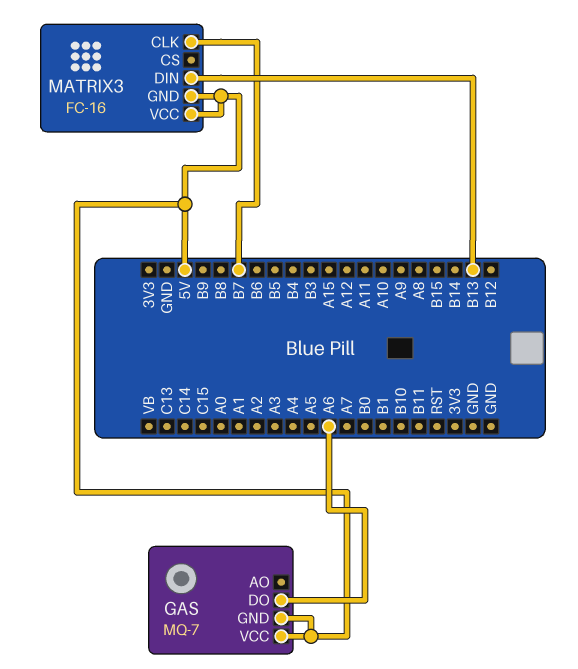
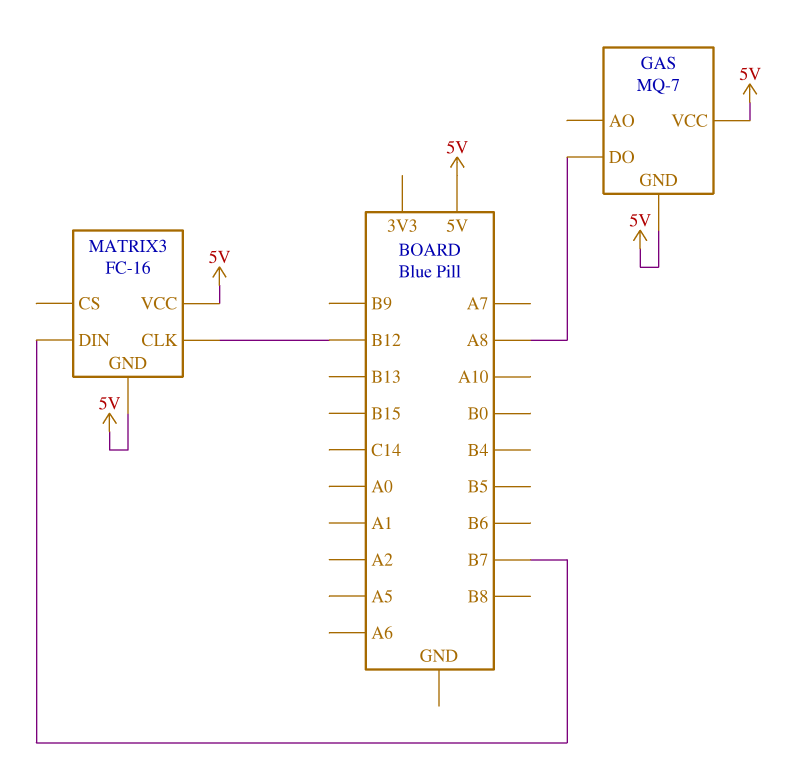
GAS pin DO: A6 -> A8
MATRIX3 pin CLK: B7 -> B12
MATRIX3 pin DIN: B13 -> B7

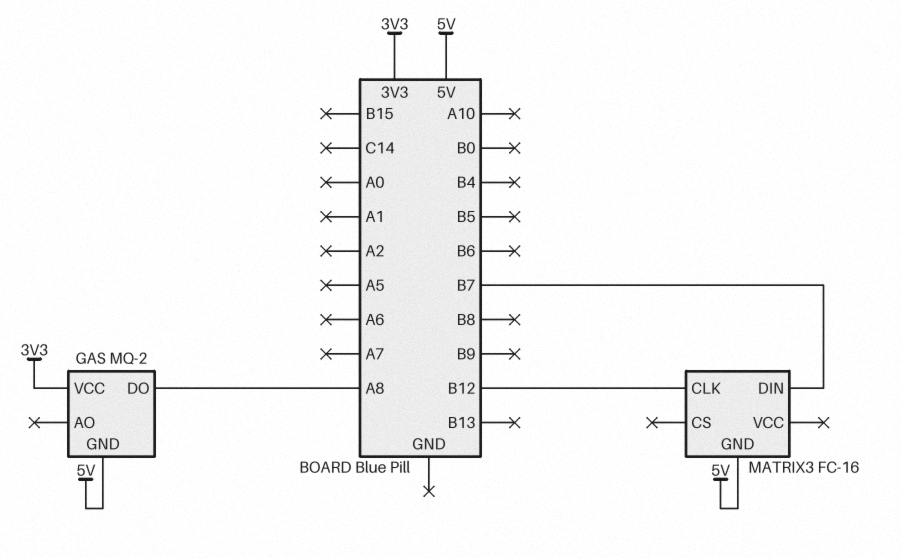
GAS: MQ-7 -> MQ-2
GAS pin VCC: 5V -> 3V3
MATRIX3 pin VCC: 5V -> none

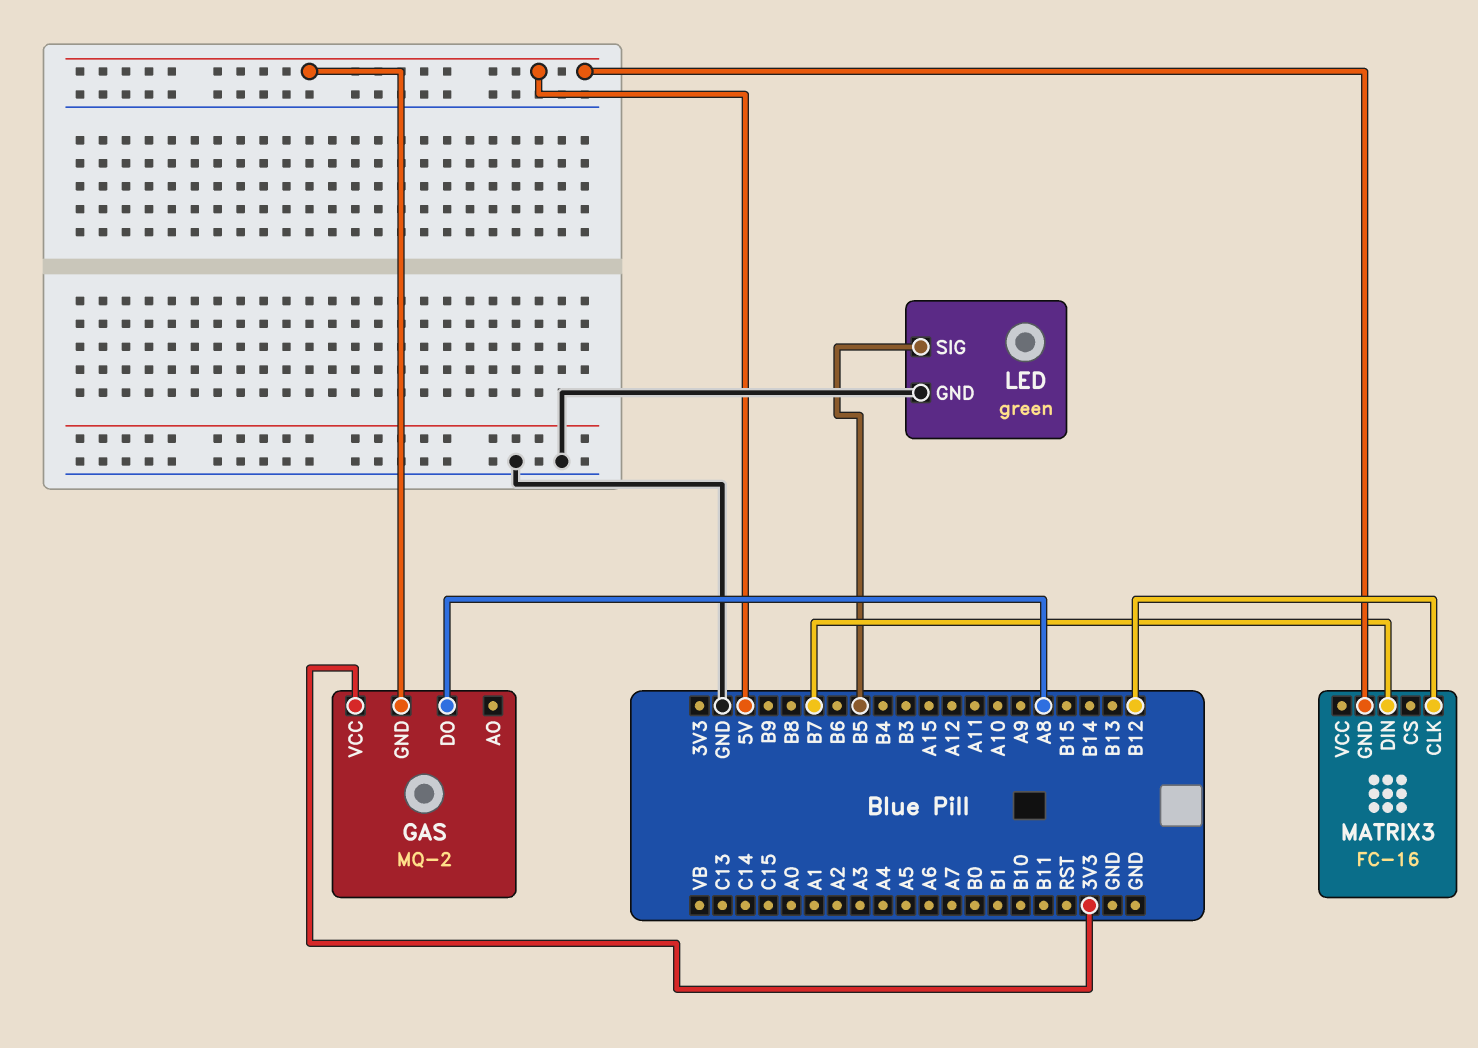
LED: none -> green
LED pin GND: none -> GND
LED pin SIG: none -> B5

